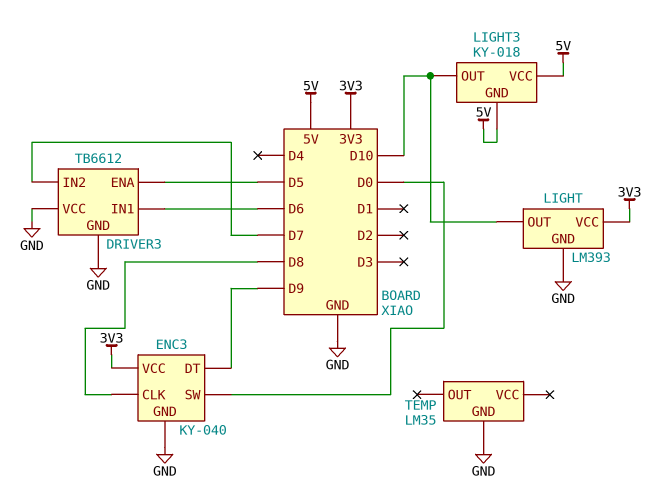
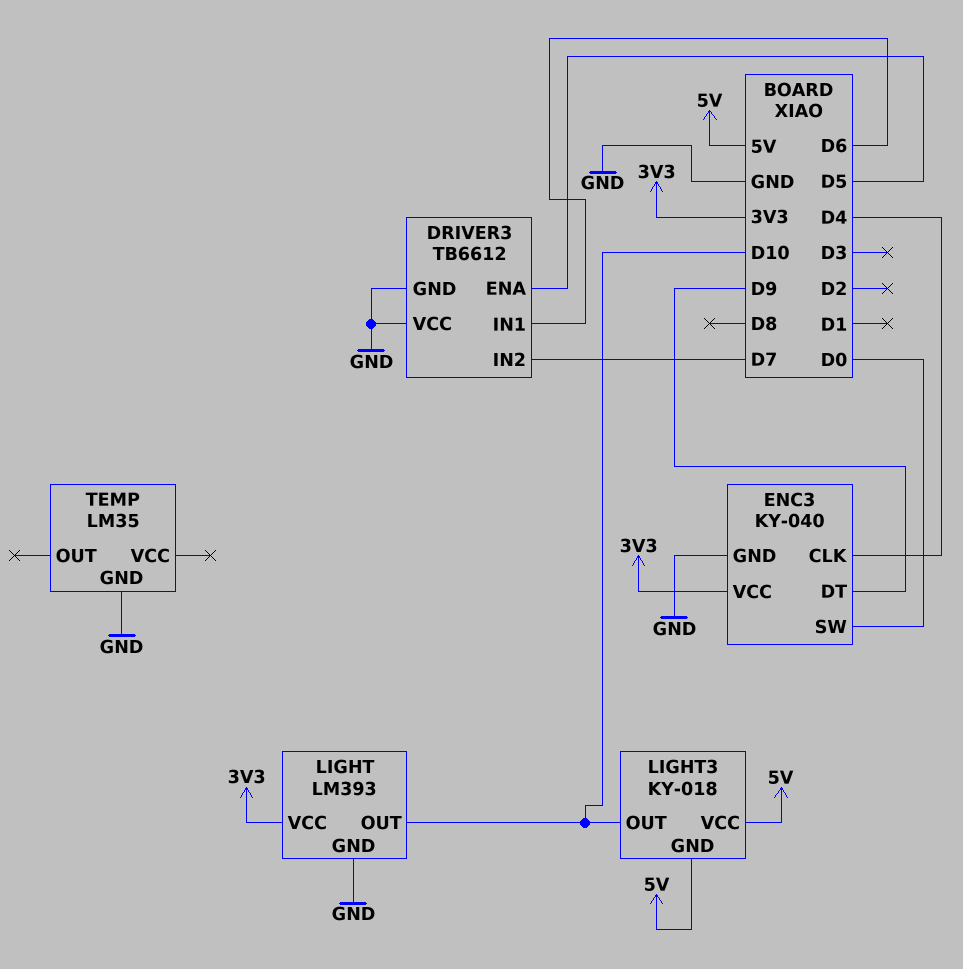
ENC3 pin CLK: D8 -> D4

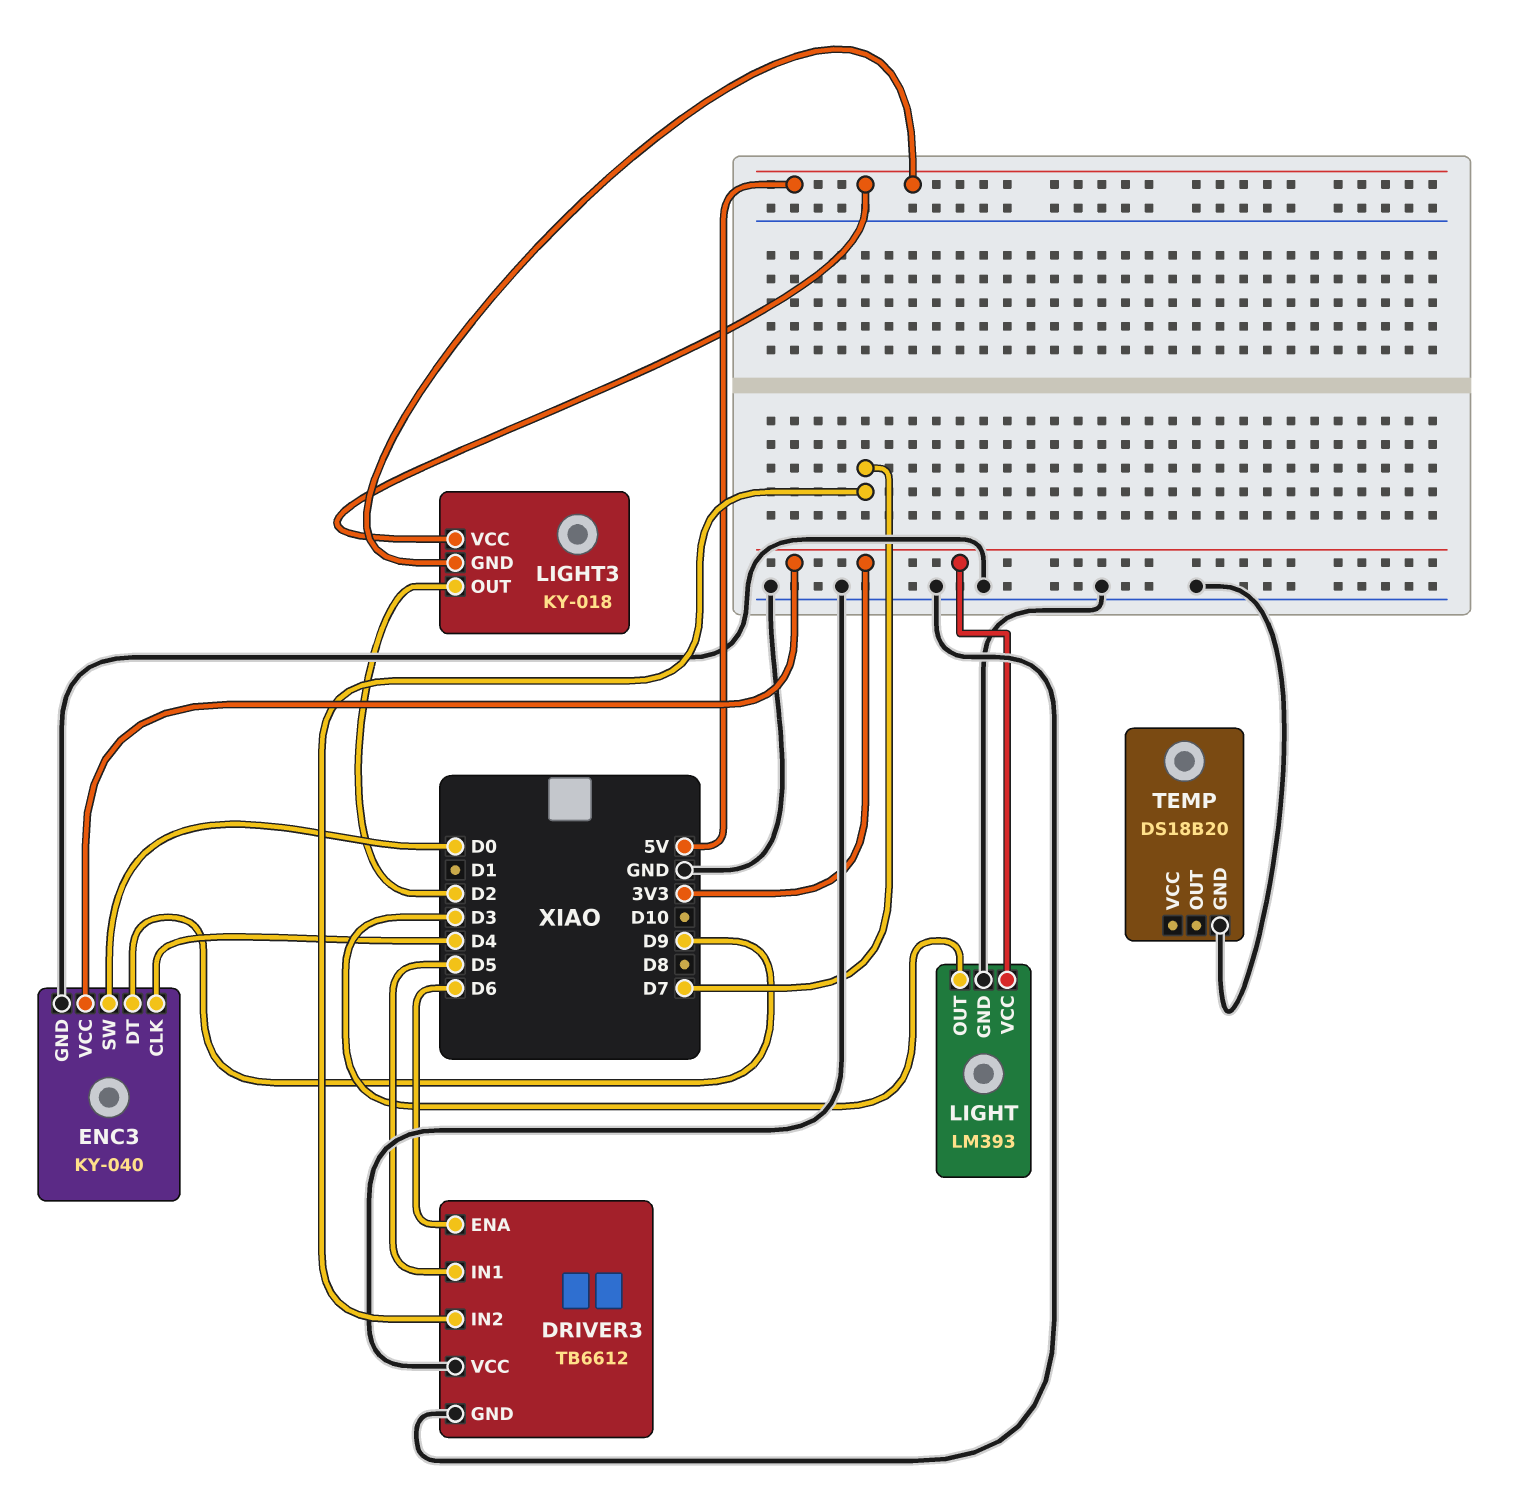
DRIVER3 pin ENA: D5 -> D6
DRIVER3 pin IN1: D6 -> D5
LIGHT pin OUT: D10 -> D3
LIGHT3 pin OUT: D10 -> D2
TEMP: LM35 -> DS18B20

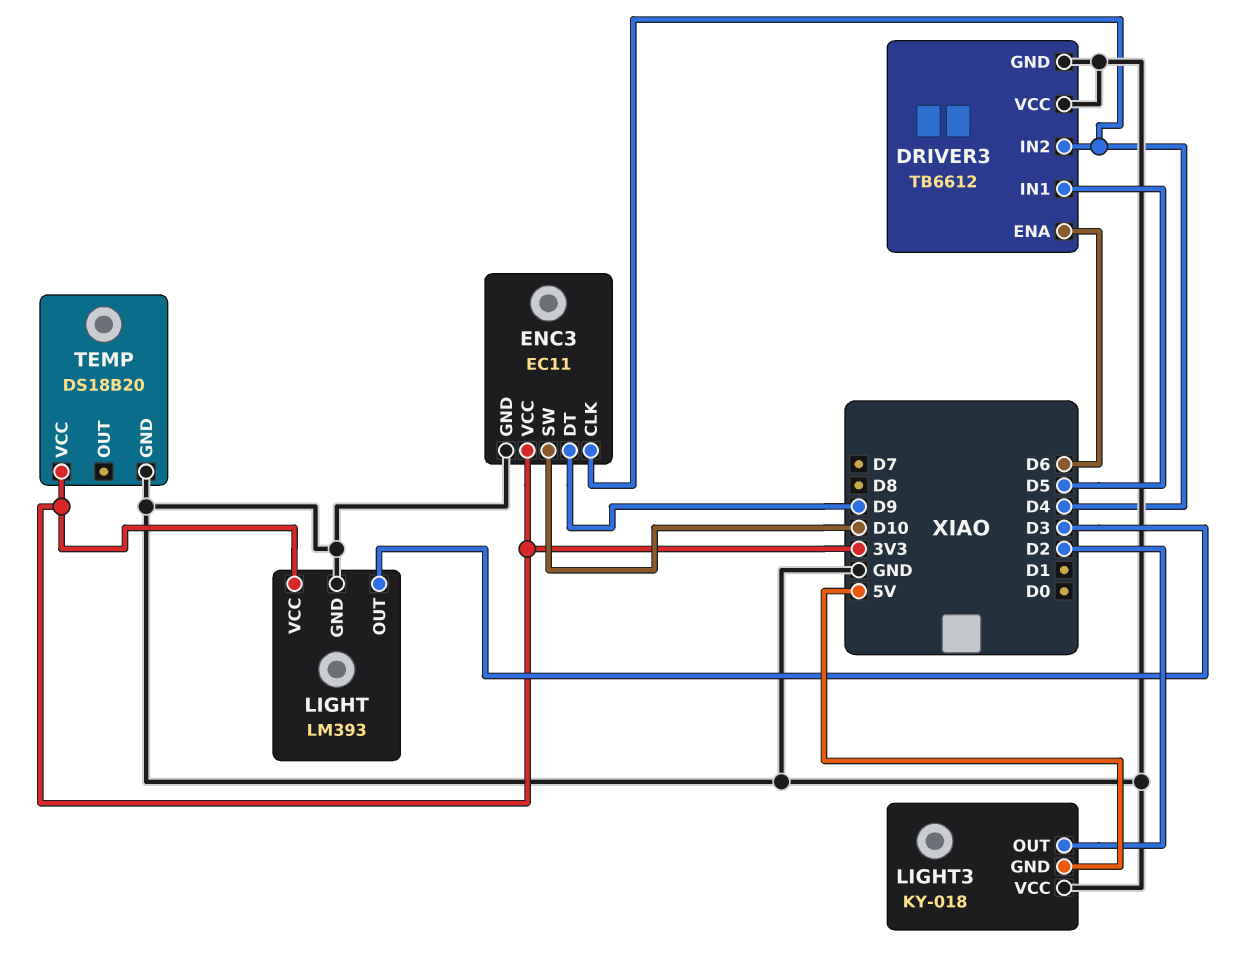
DRIVER3 pin IN2: D7 -> D4
ENC3: KY-040 -> EC11
ENC3 pin SW: D0 -> D10
LIGHT3 pin VCC: 5V -> GND
TEMP pin VCC: none -> 3V3

